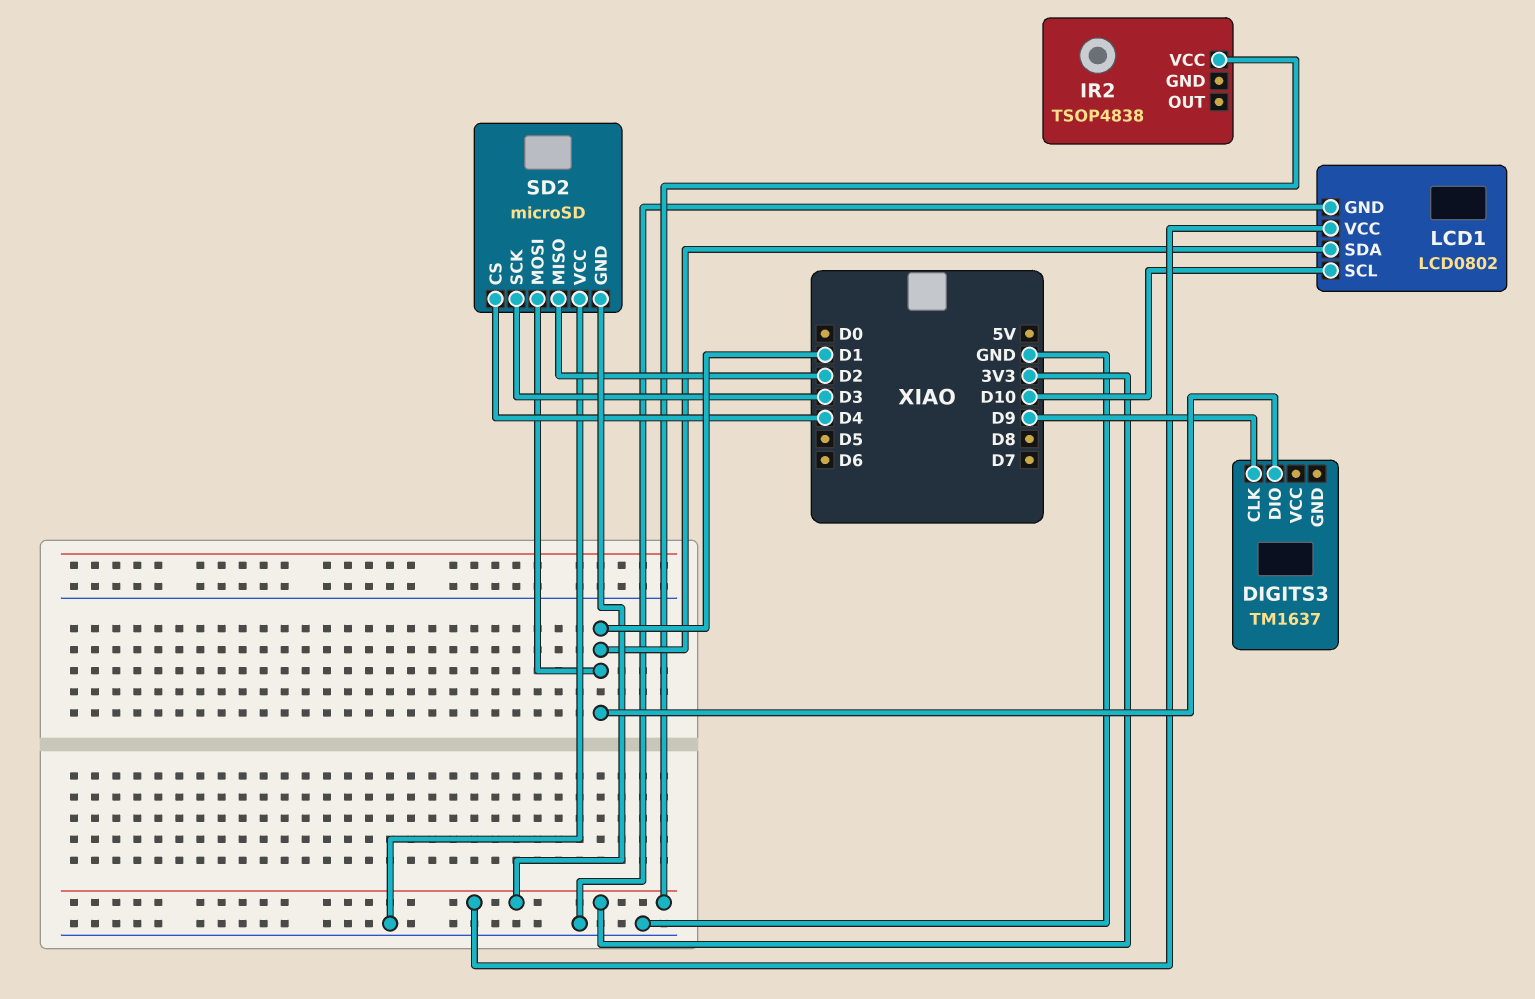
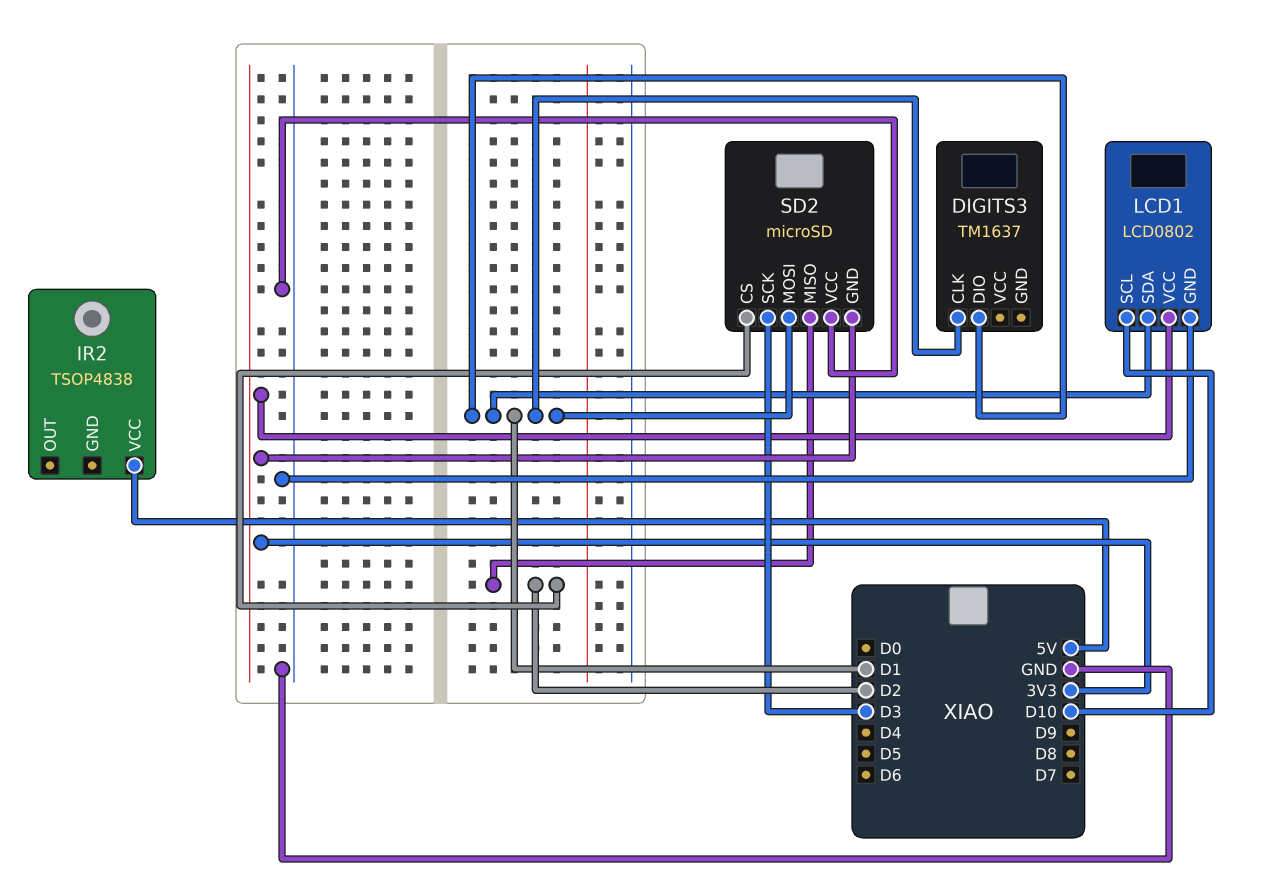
DIGITS3 pin CLK: D9 -> D1
IR2 pin VCC: 3V3 -> 5V
SD2 pin CS: D4 -> D2

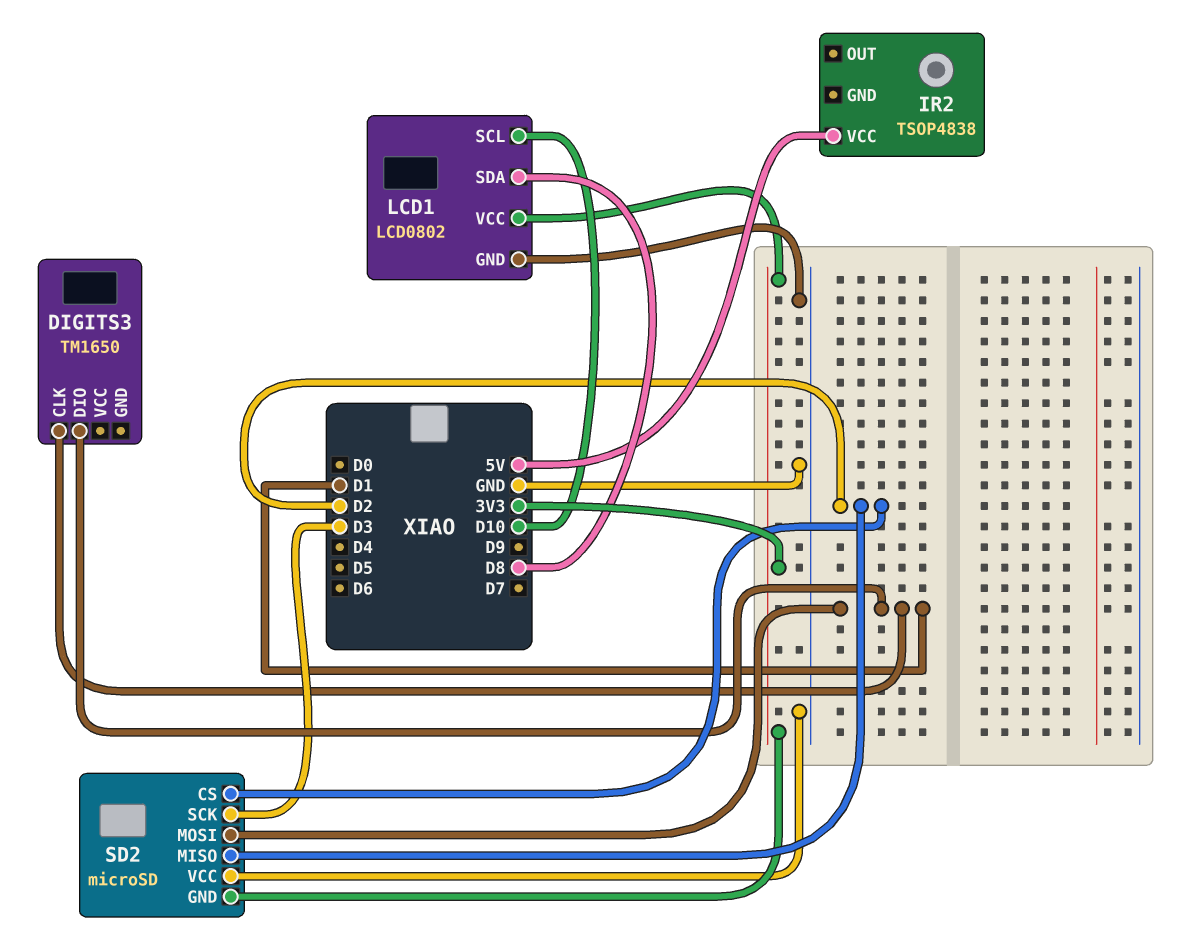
DIGITS3: TM1637 -> TM1650
LCD1 pin SDA: D1 -> D8

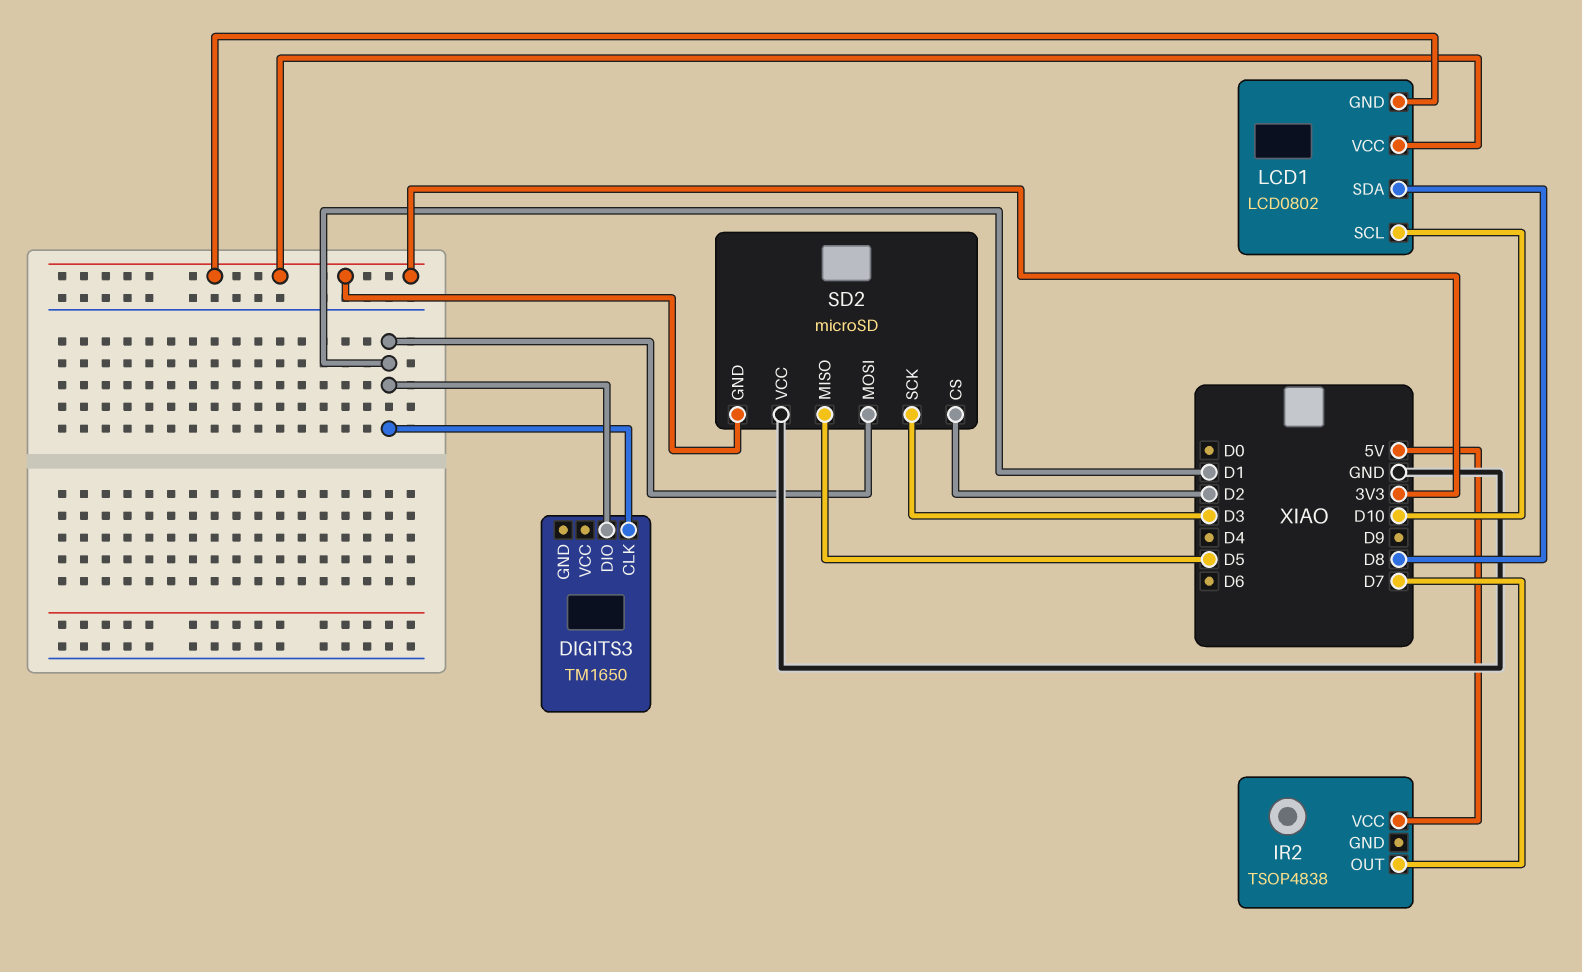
IR2 pin OUT: none -> D7
LCD1 pin GND: GND -> 3V3
SD2 pin MISO: D2 -> D5

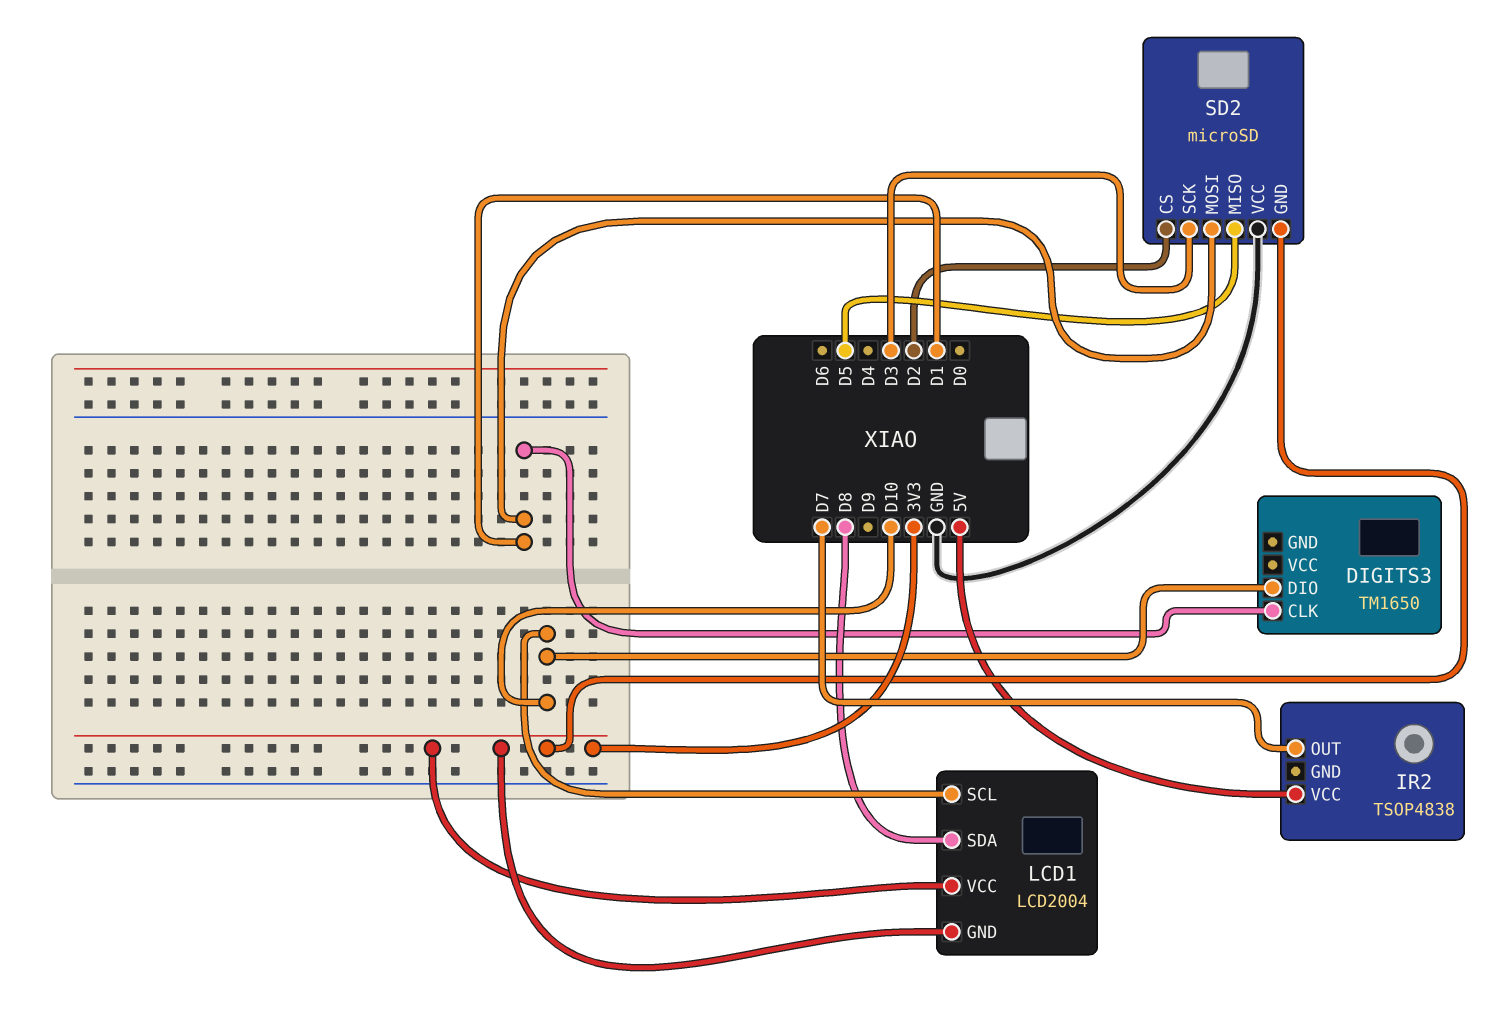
DIGITS3 pin DIO: D1 -> D10
LCD1: LCD0802 -> LCD2004

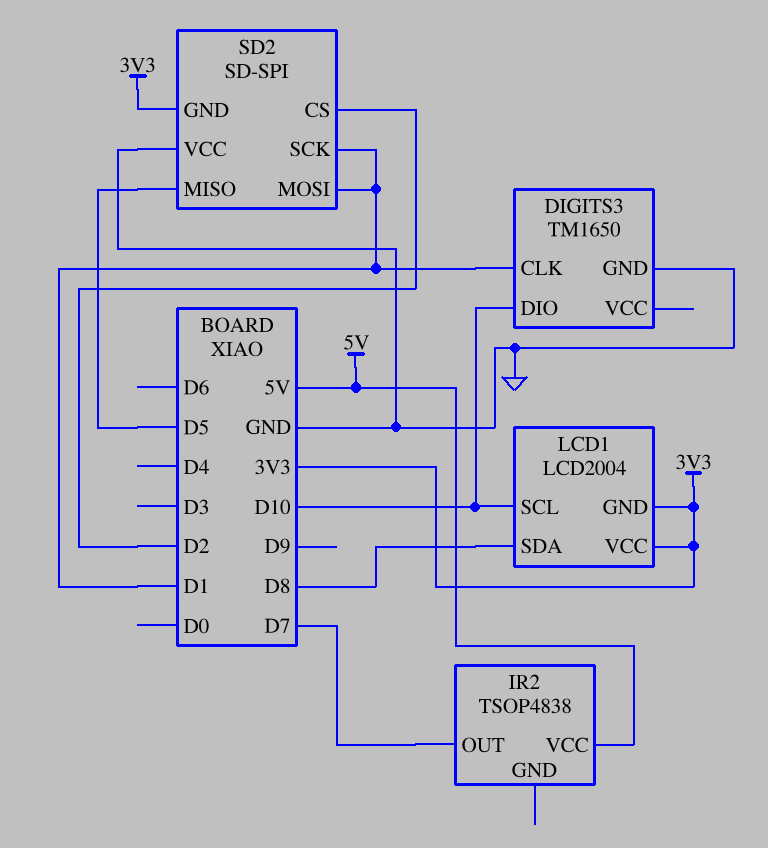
DIGITS3 pin GND: none -> GND
SD2: microSD -> SD-SPI
SD2 pin SCK: D3 -> D1

